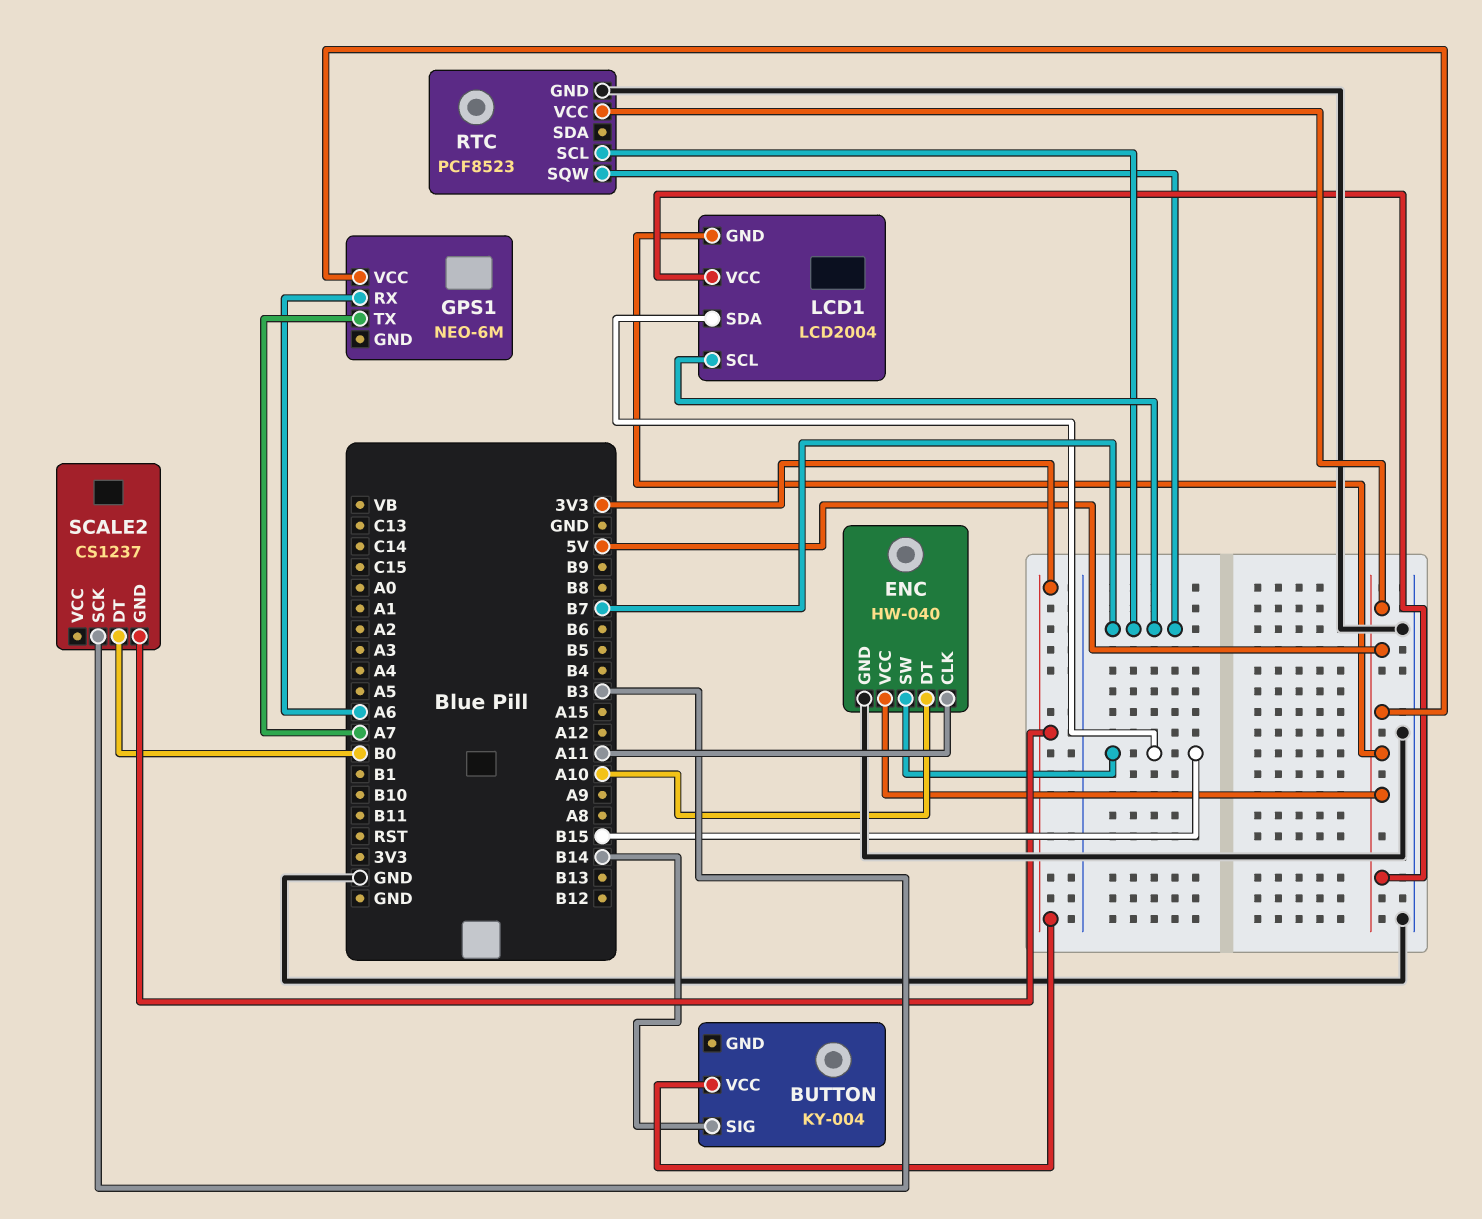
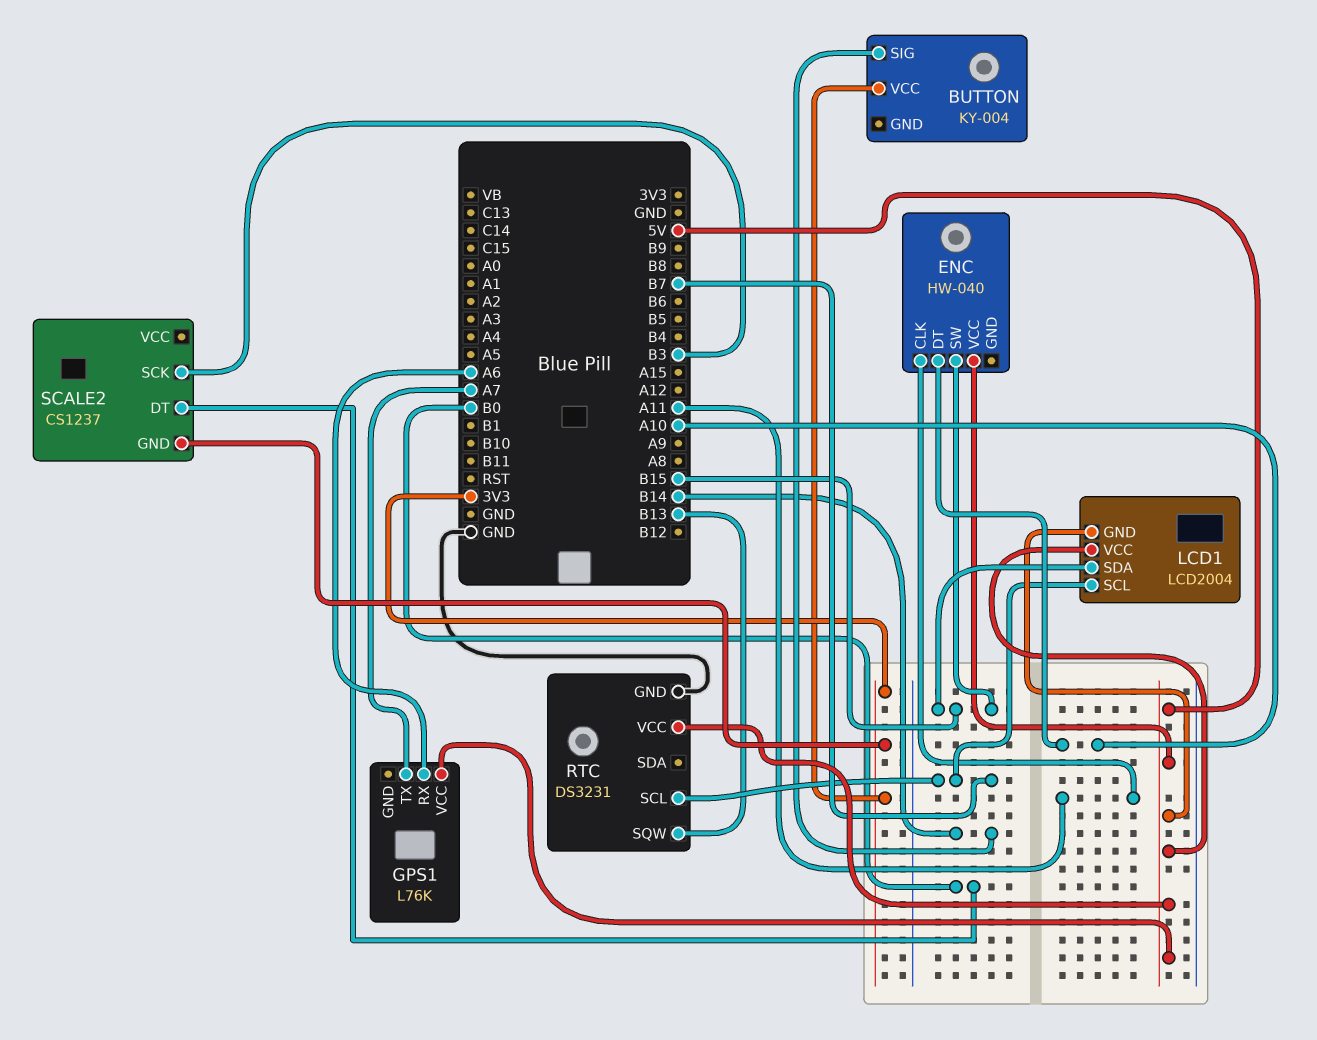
ENC pin GND: GND -> none
GPS1: NEO-6M -> L76K
RTC: PCF8523 -> DS3231
RTC pin SQW: B7 -> B13

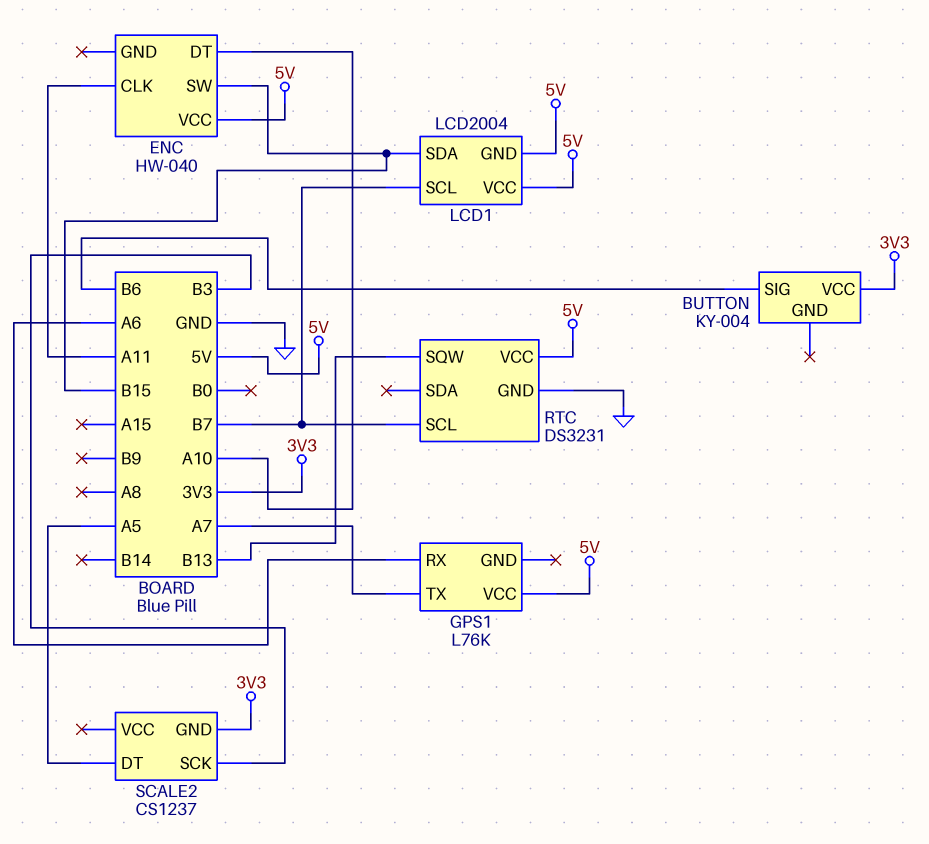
BUTTON pin SIG: B14 -> B6
SCALE2 pin DT: B0 -> A5

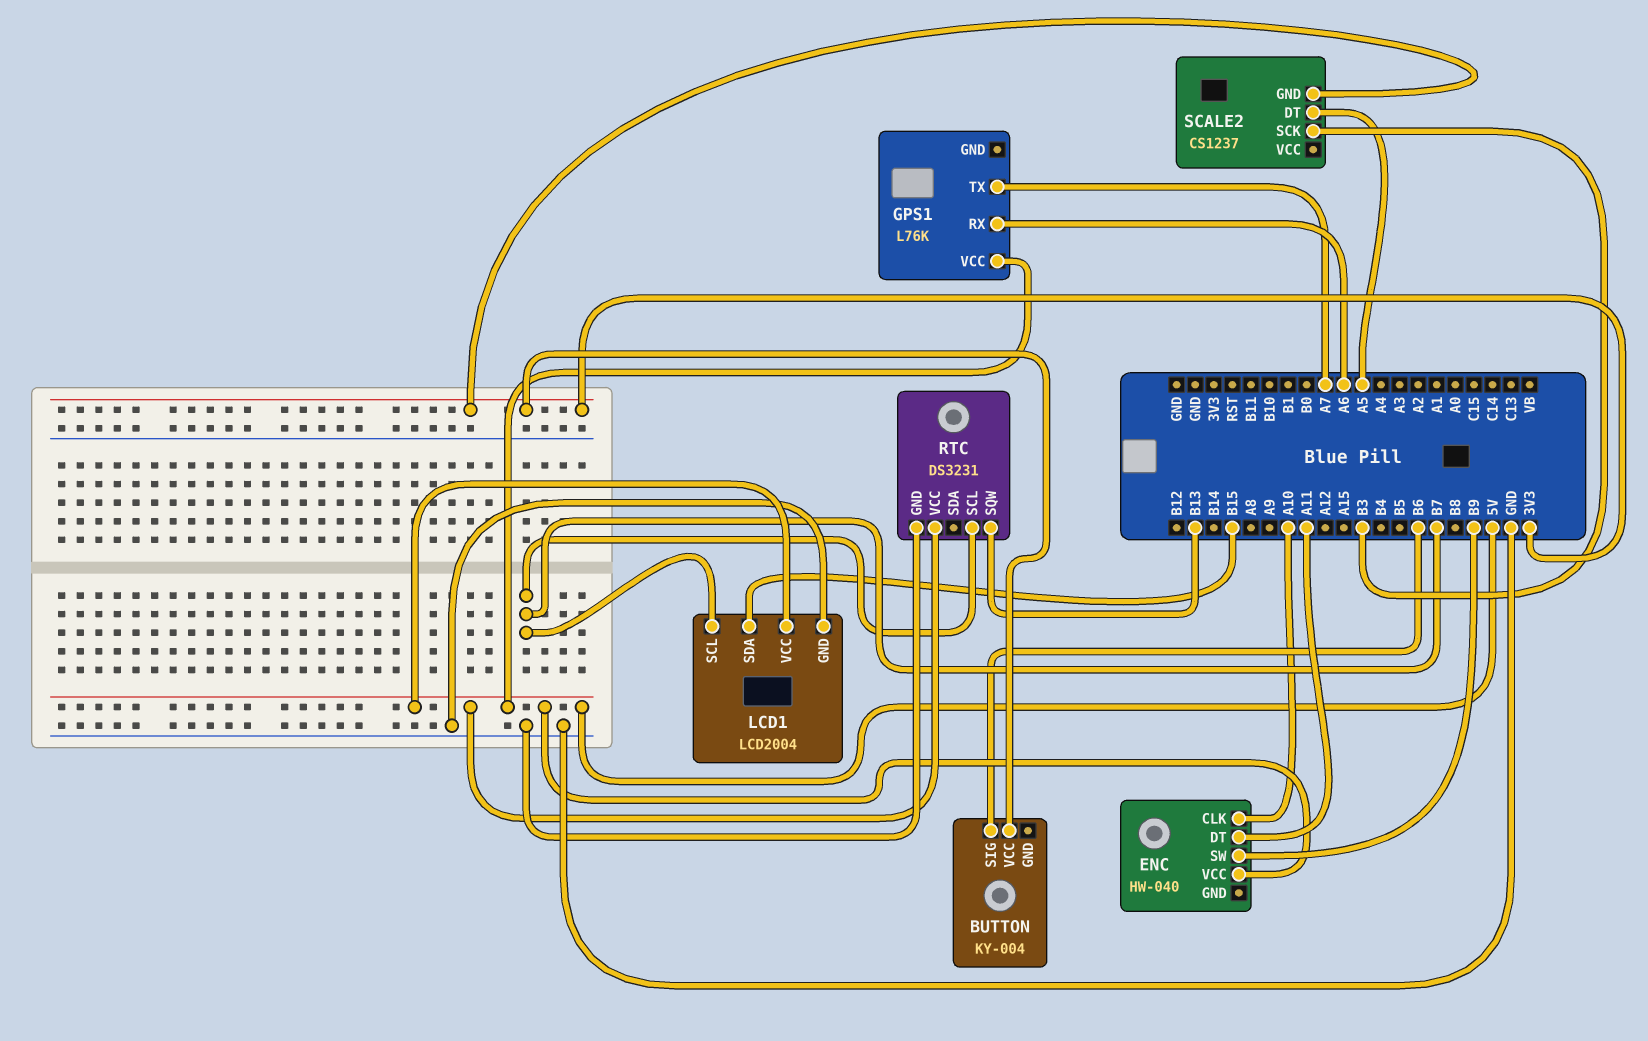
ENC pin CLK: A11 -> A10
ENC pin DT: A10 -> A11
ENC pin SW: B15 -> B9
LCD1 pin GND: 5V -> GND

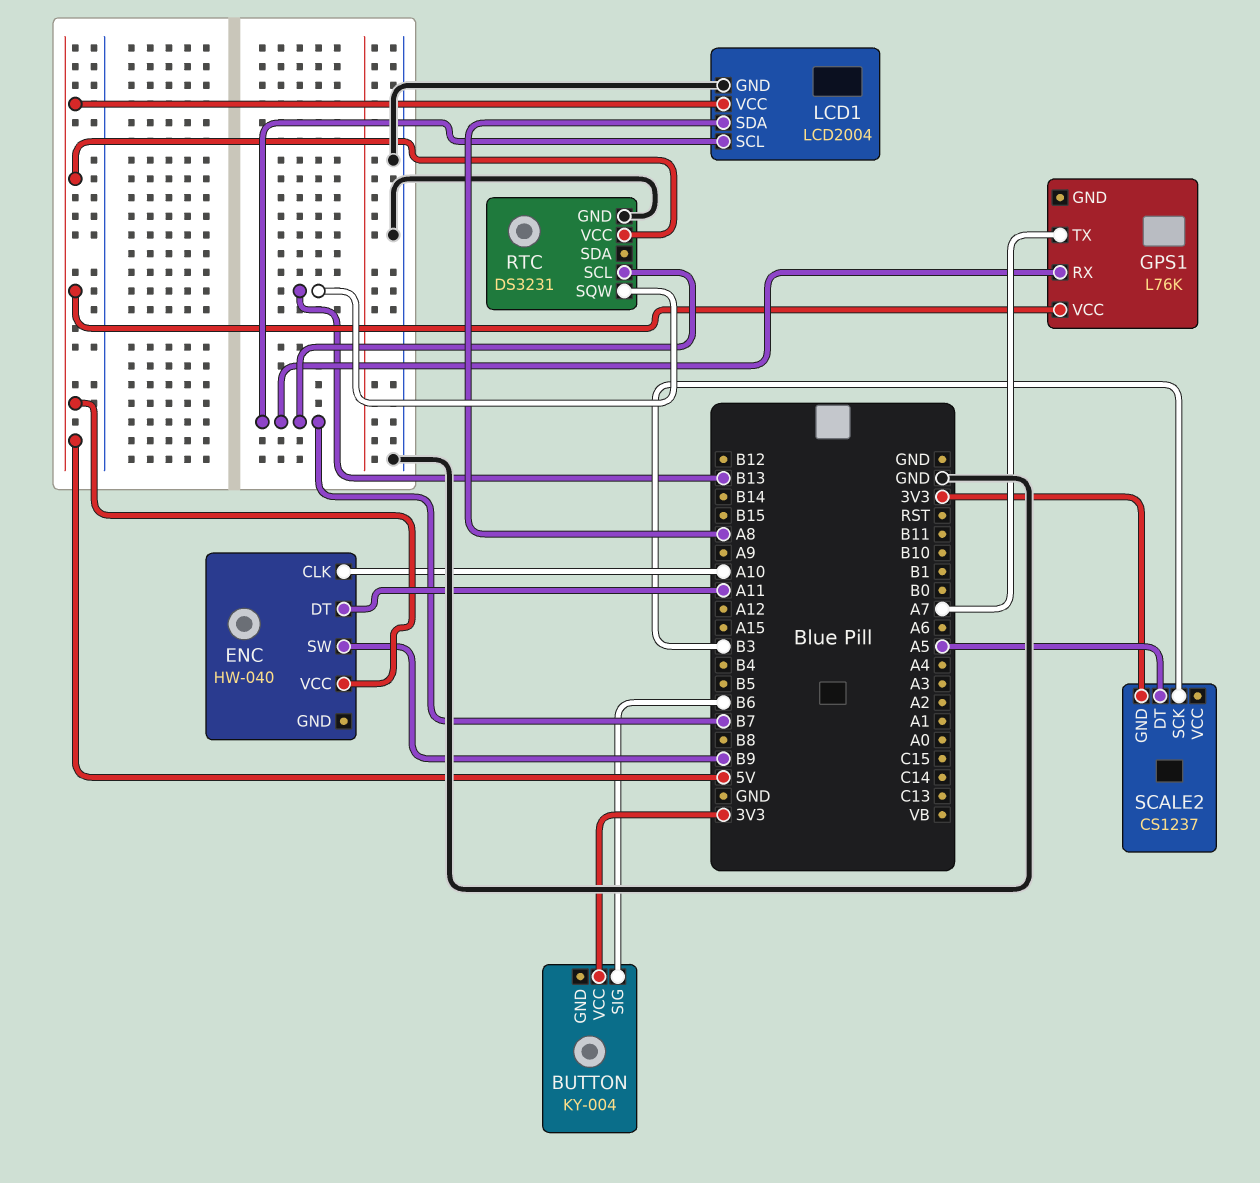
GPS1 pin RX: A6 -> B7
LCD1 pin SDA: B15 -> A8

